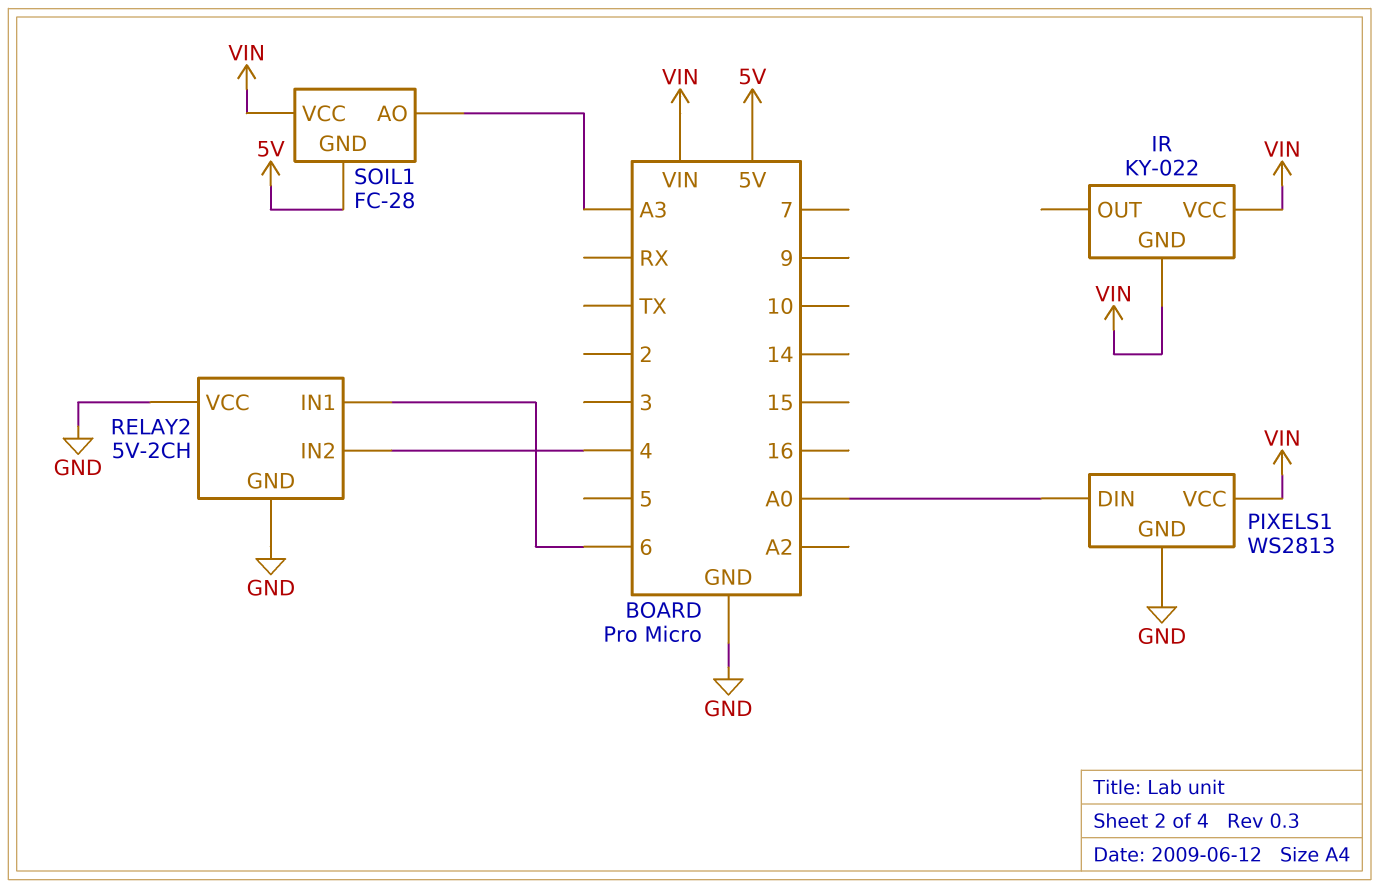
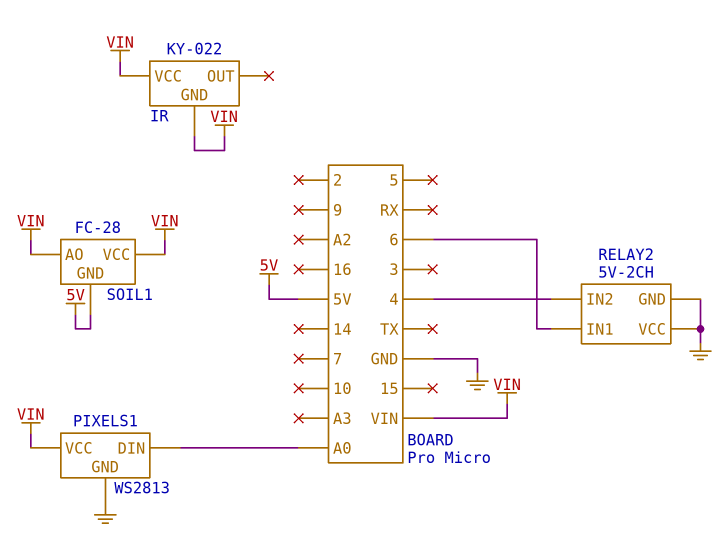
SOIL1 pin AO: A3 -> VIN

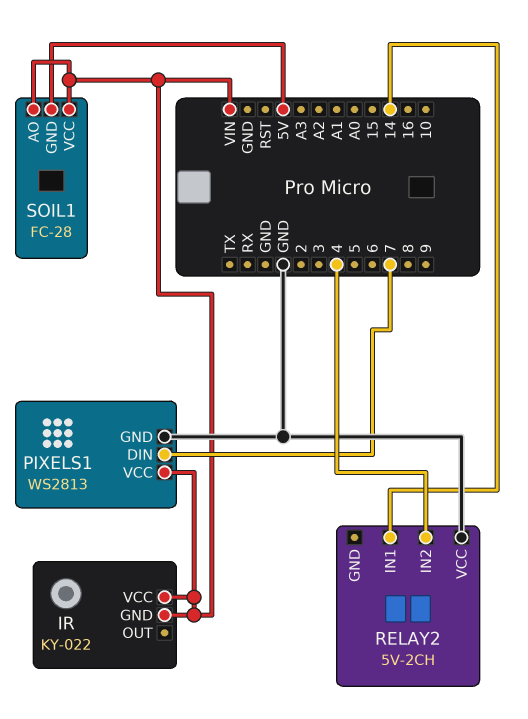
PIXELS1 pin DIN: A0 -> 7
RELAY2 pin GND: GND -> none
RELAY2 pin IN1: 6 -> 14

